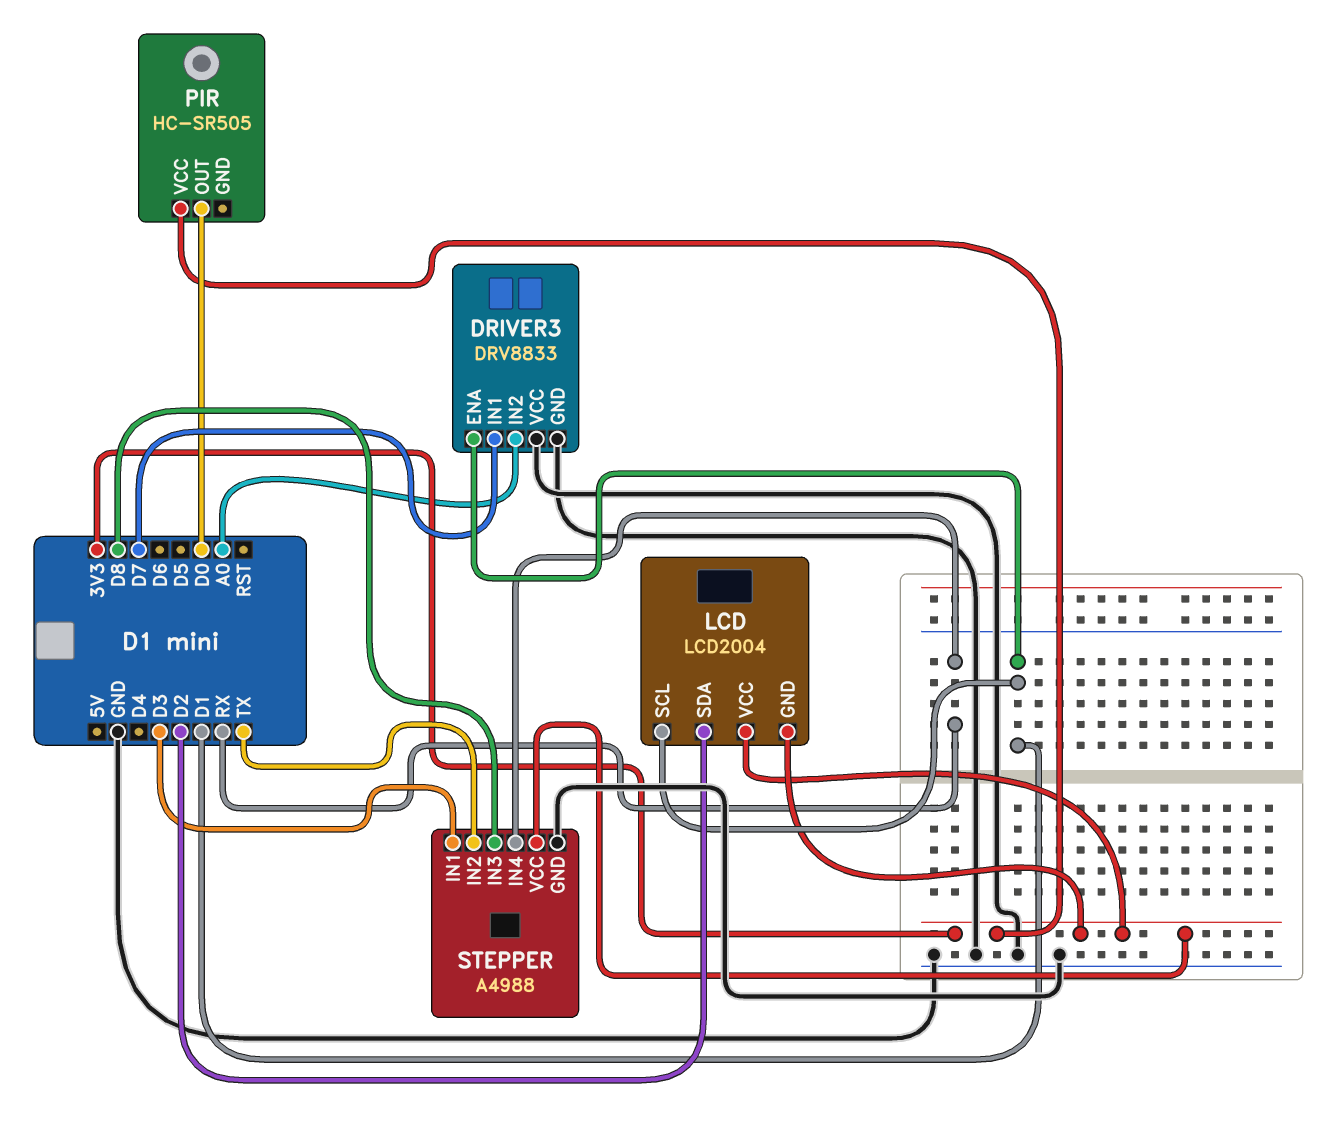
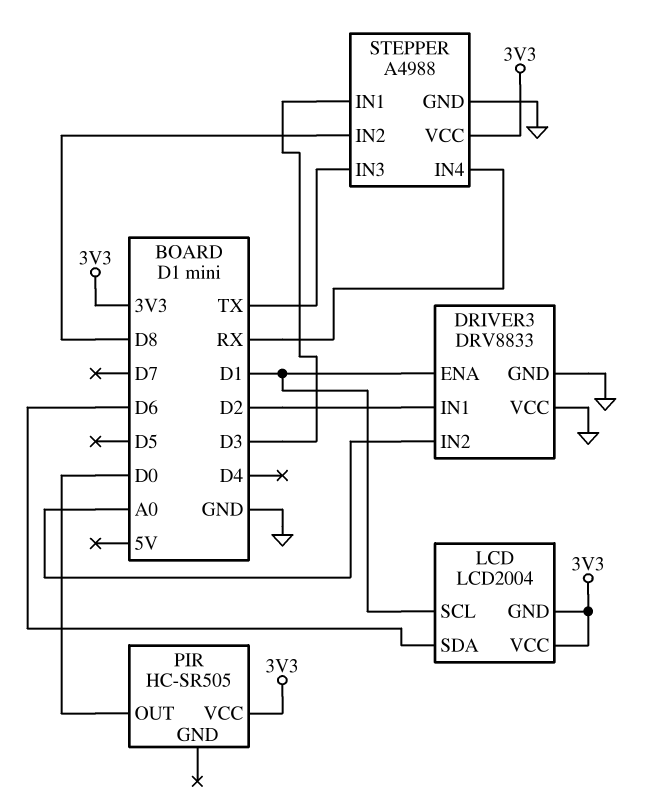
DRIVER3 pin IN1: D7 -> D2
LCD pin SDA: D2 -> D6
STEPPER pin IN2: TX -> D8
STEPPER pin IN3: D8 -> TX

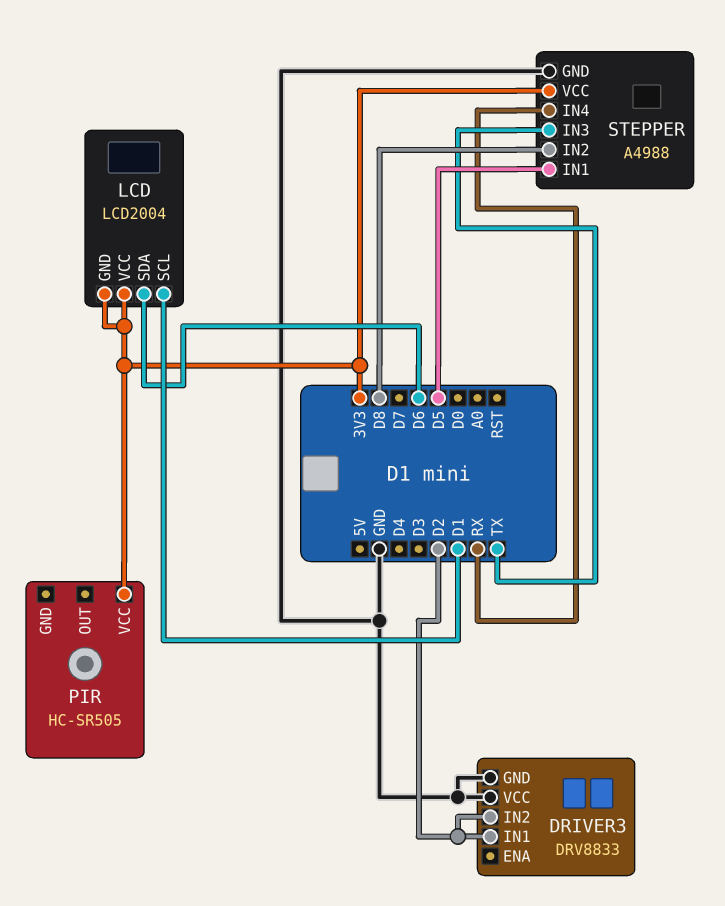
DRIVER3 pin ENA: D1 -> none
DRIVER3 pin IN2: A0 -> D2
PIR pin OUT: D0 -> none
STEPPER pin IN1: D3 -> D5

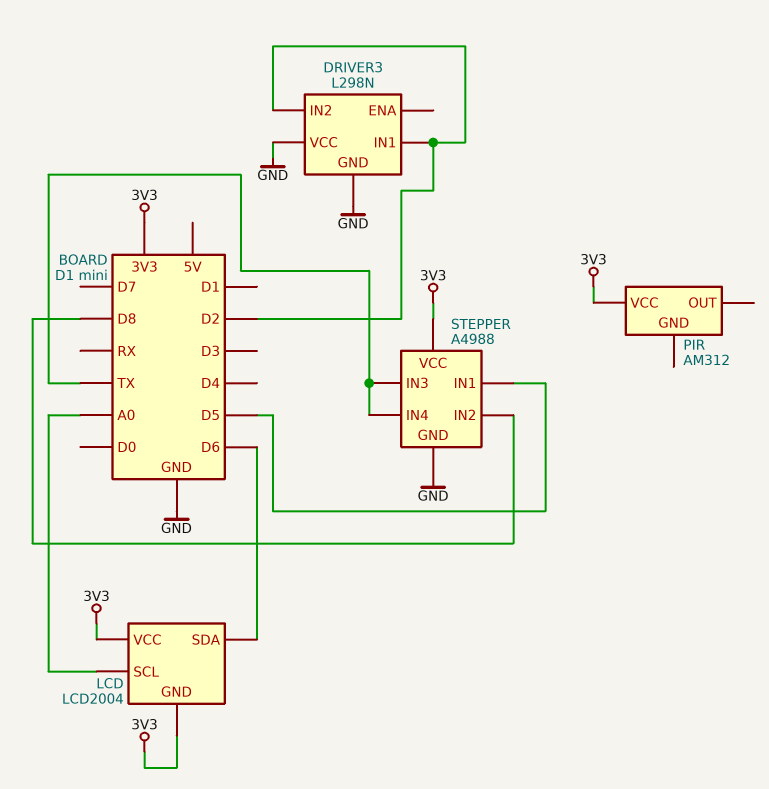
DRIVER3: DRV8833 -> L298N
LCD pin SCL: D1 -> A0
PIR: HC-SR505 -> AM312
STEPPER pin IN4: RX -> TX

